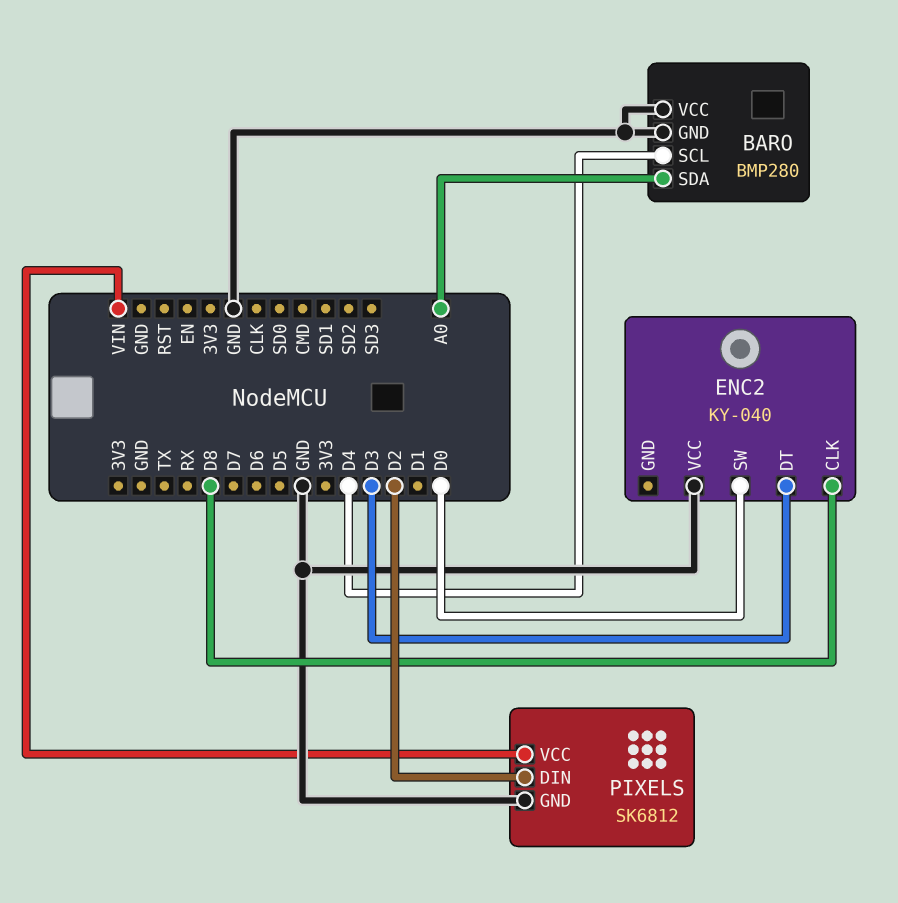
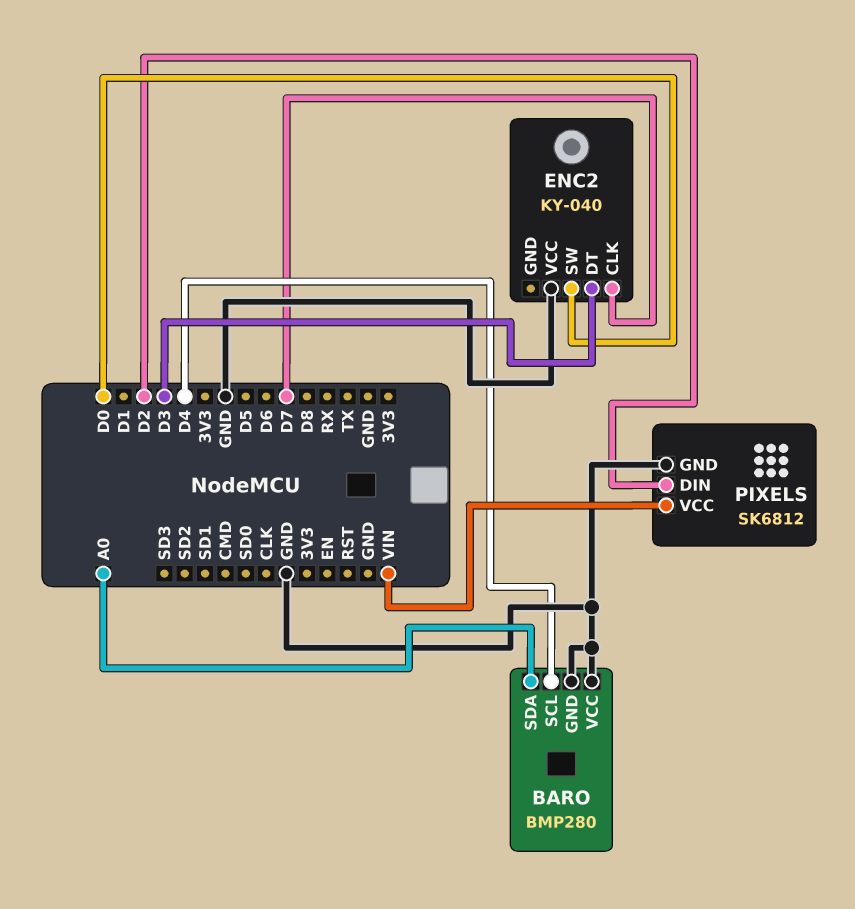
ENC2 pin CLK: D8 -> D7

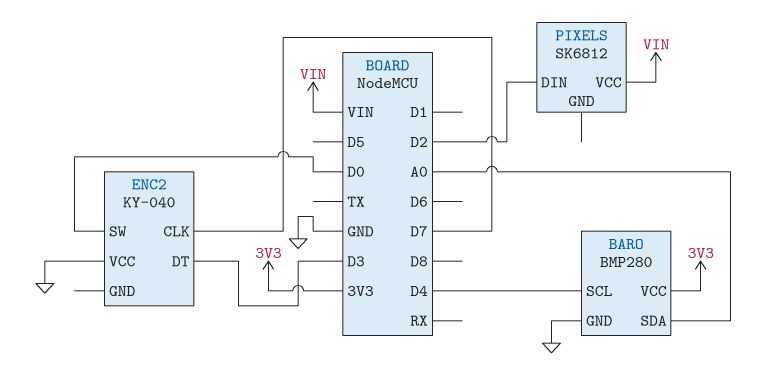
BARO pin VCC: GND -> 3V3
PIXELS pin GND: GND -> none

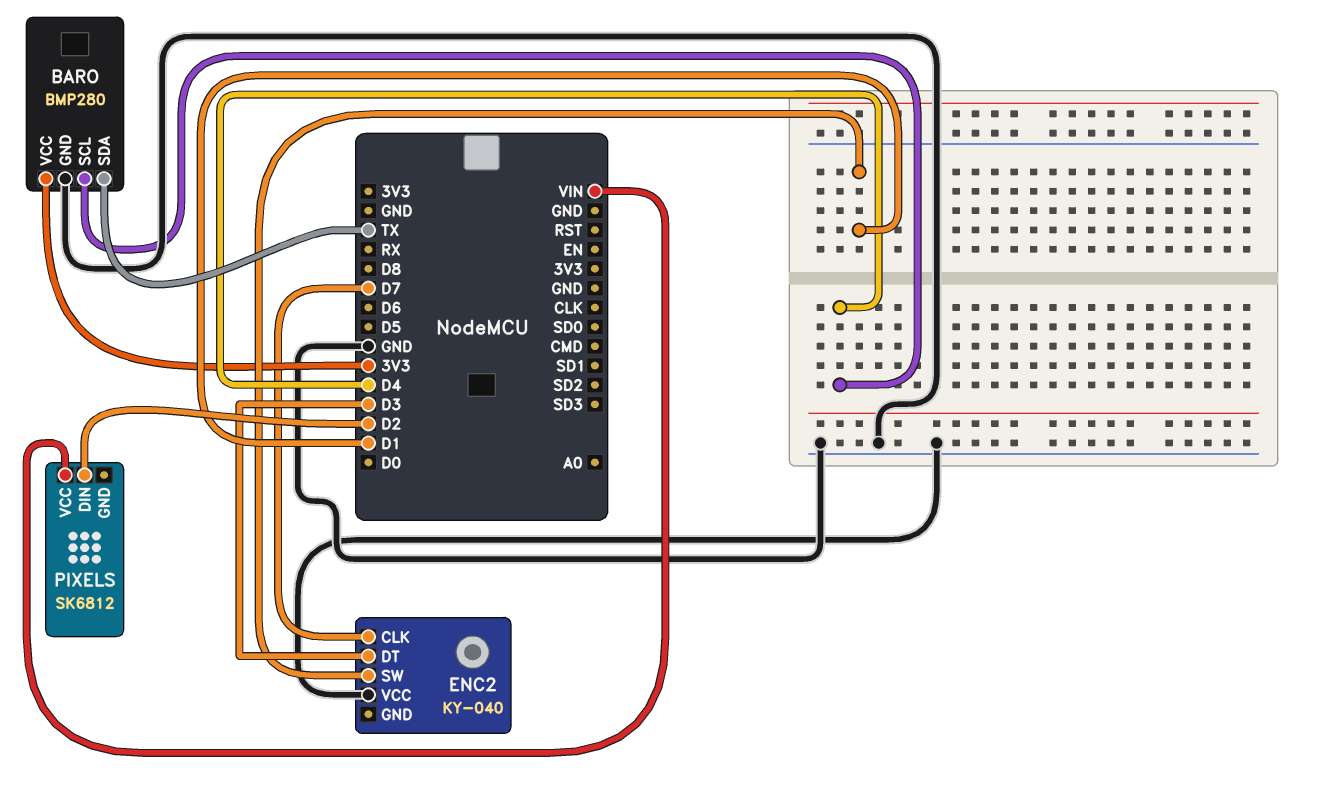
BARO pin SDA: A0 -> TX
ENC2 pin SW: D0 -> D1

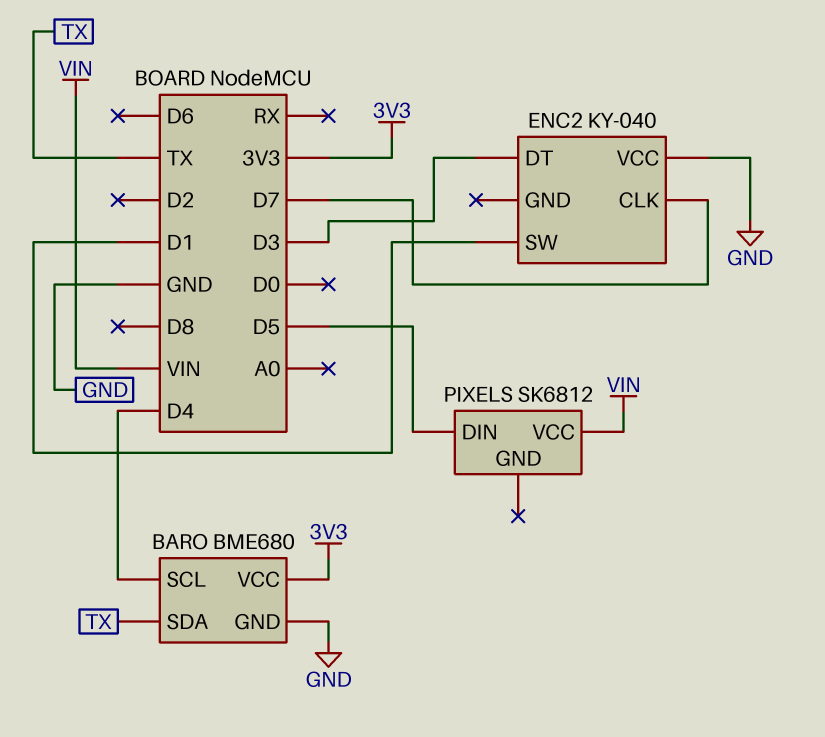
BARO: BMP280 -> BME680
PIXELS pin DIN: D2 -> D5

